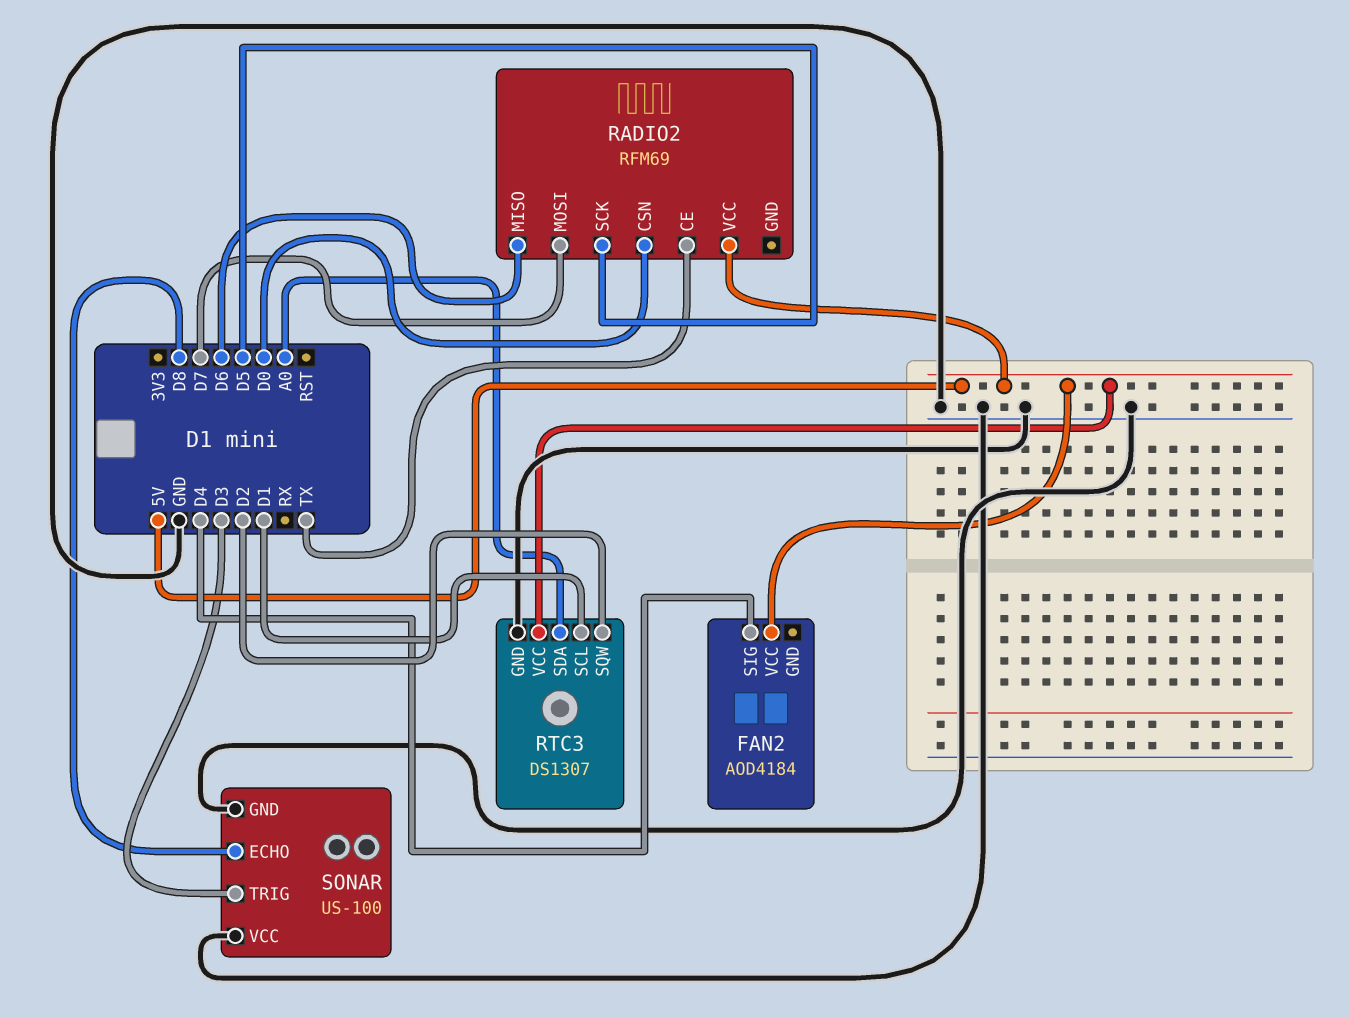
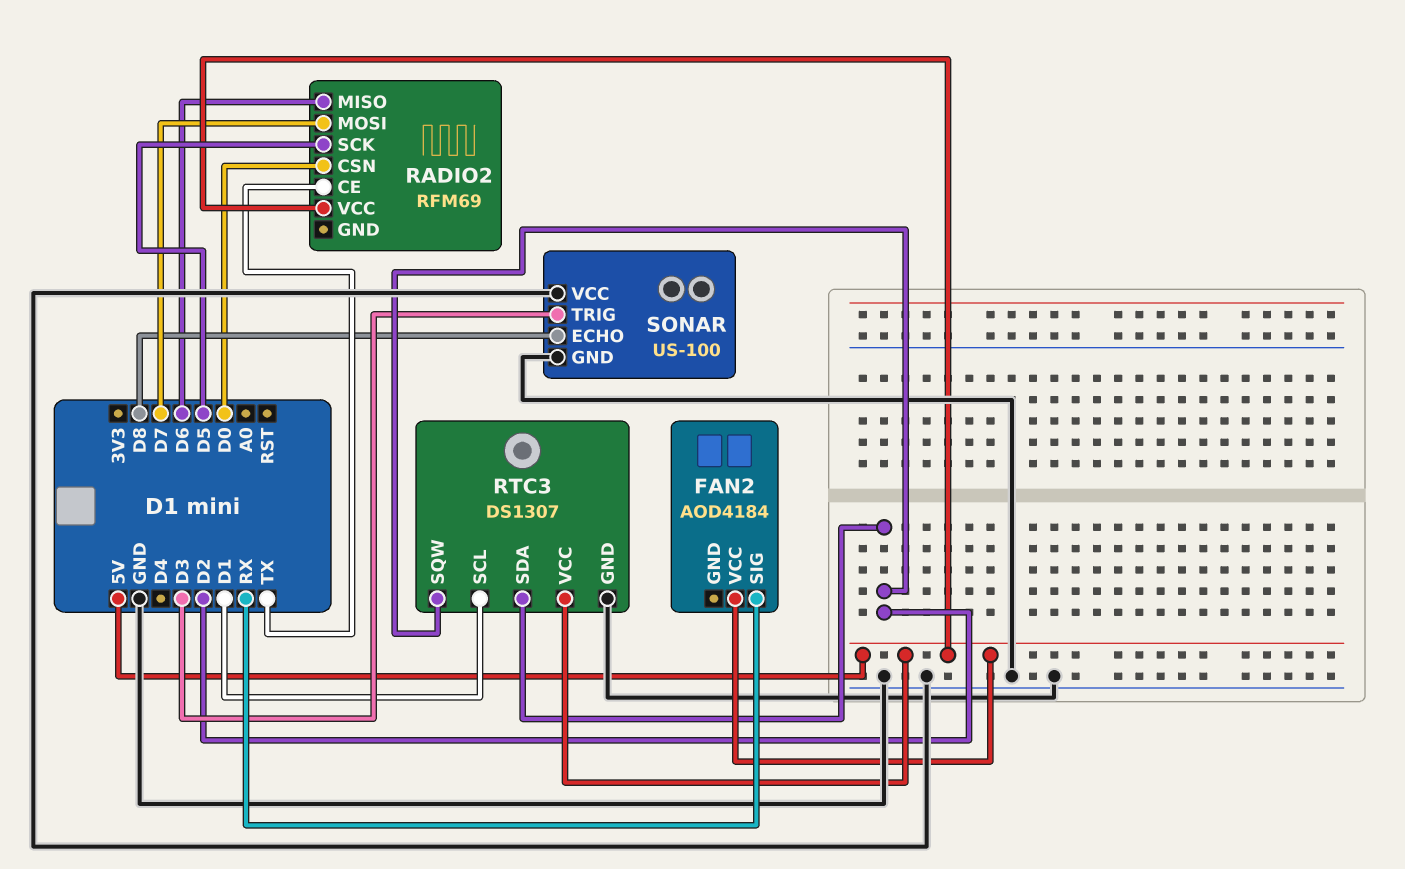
FAN2 pin SIG: D4 -> RX
RTC3 pin SDA: A0 -> D2

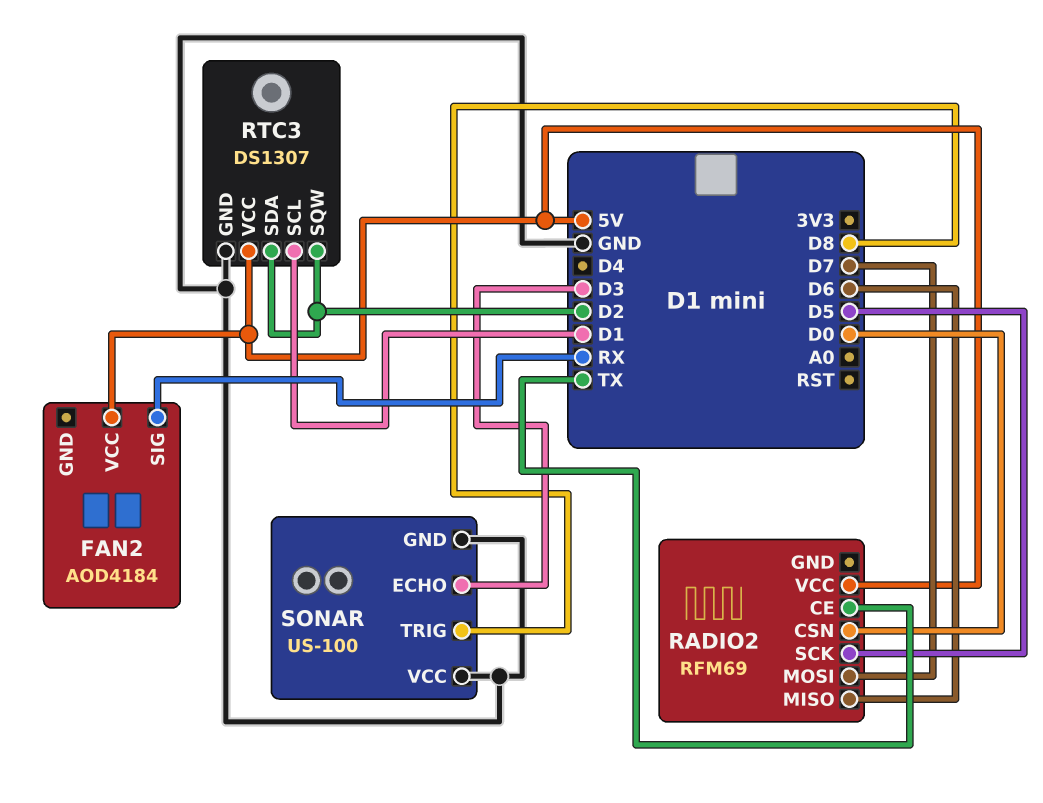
SONAR pin ECHO: D8 -> D3
SONAR pin TRIG: D3 -> D8

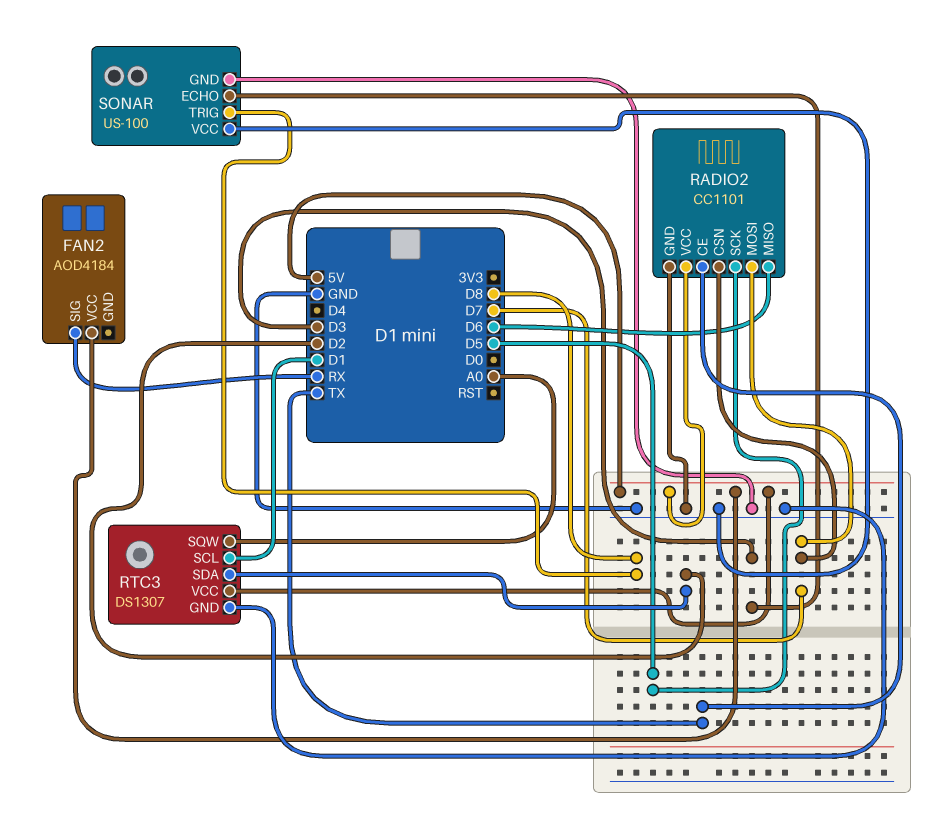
RADIO2: RFM69 -> CC1101
RADIO2 pin CSN: D0 -> D7
RADIO2 pin GND: none -> GND
RTC3 pin SQW: D2 -> A0

